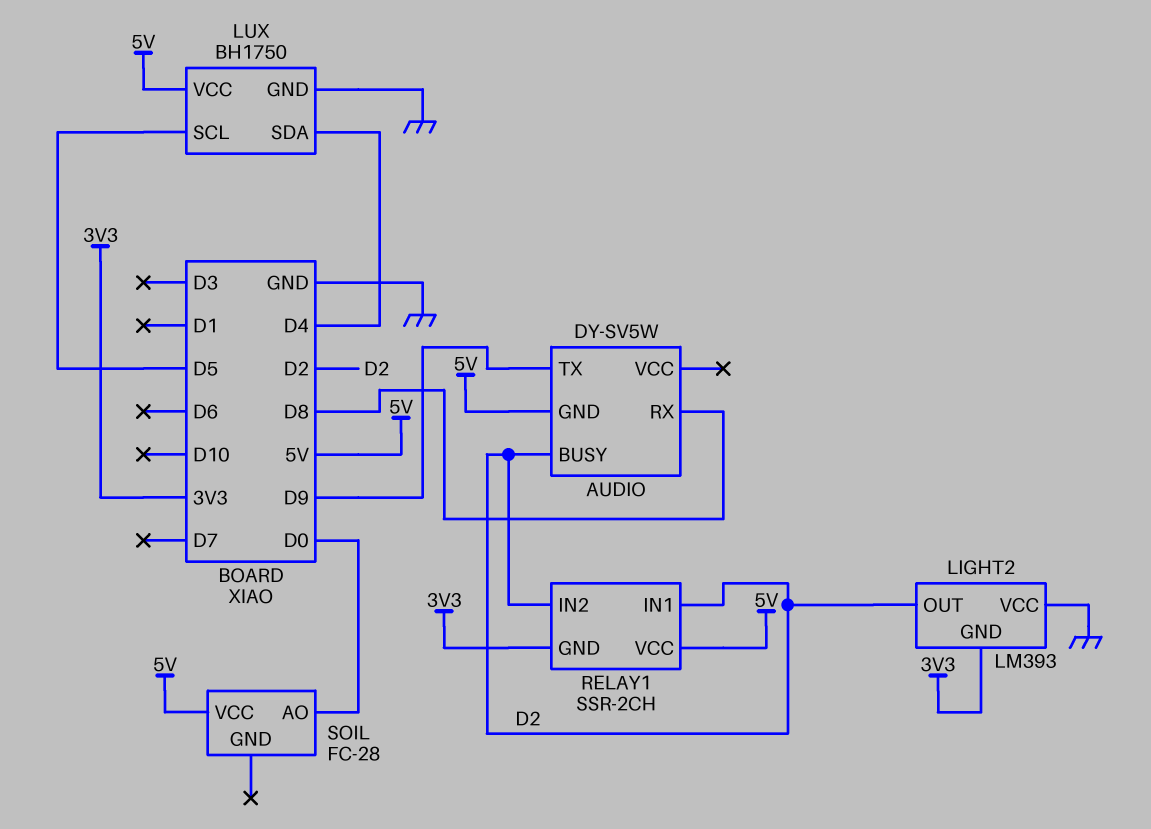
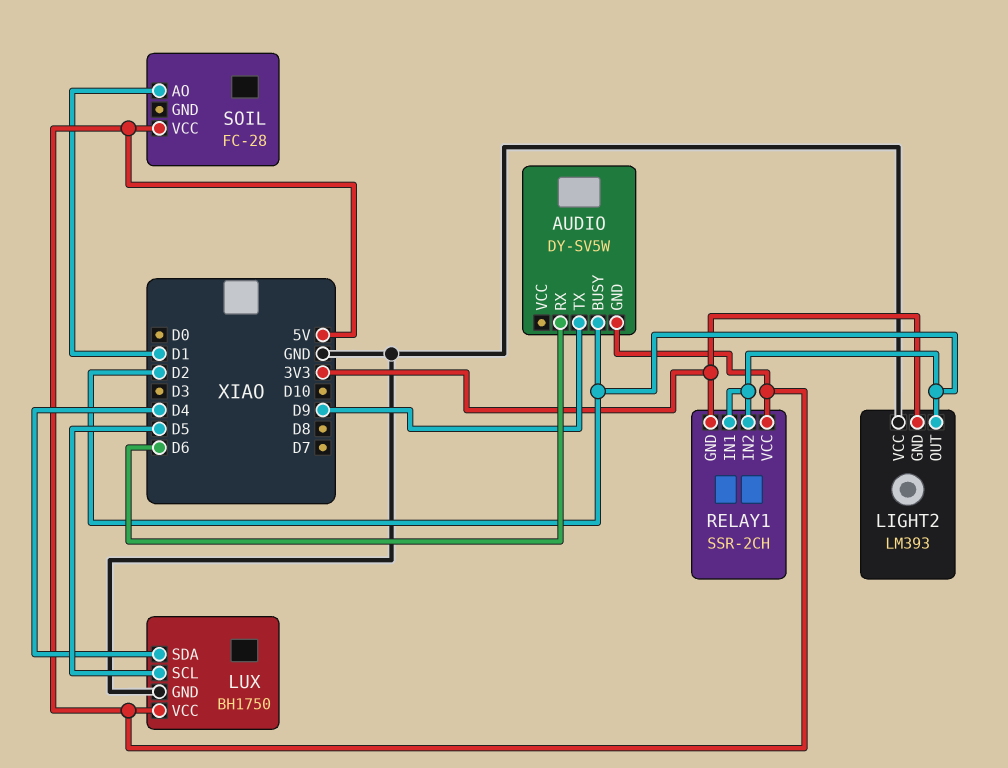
AUDIO pin RX: D8 -> D6
SOIL pin AO: D0 -> D1

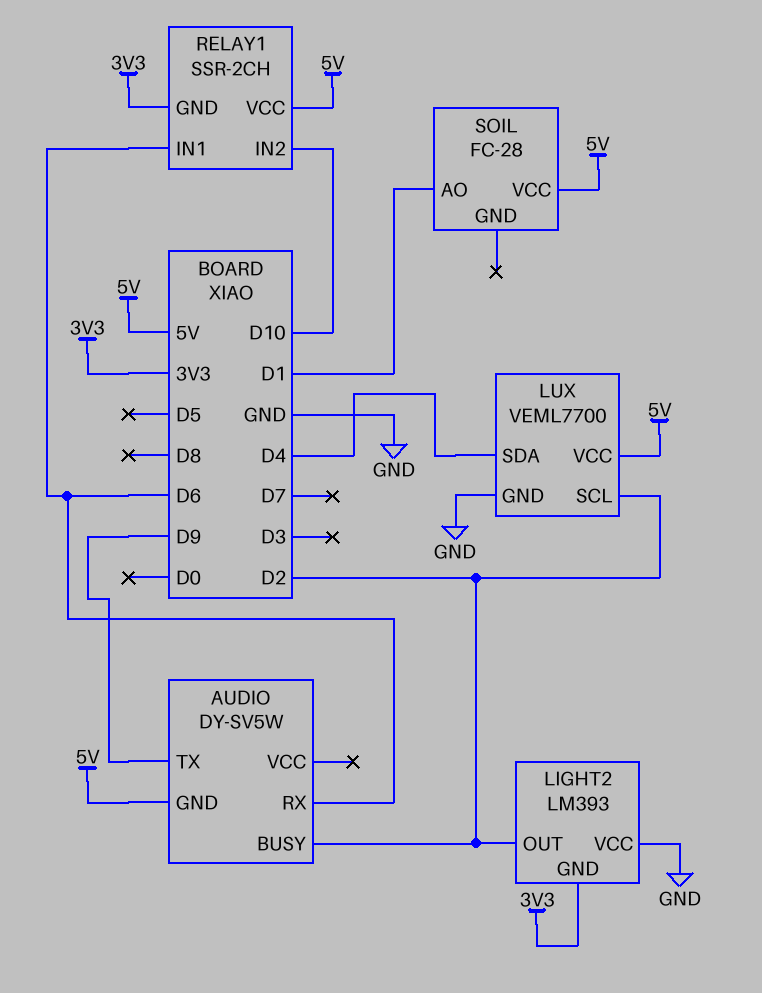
LUX: BH1750 -> VEML7700
LUX pin SCL: D5 -> D2
RELAY1 pin IN1: D2 -> D6
RELAY1 pin IN2: D2 -> D10

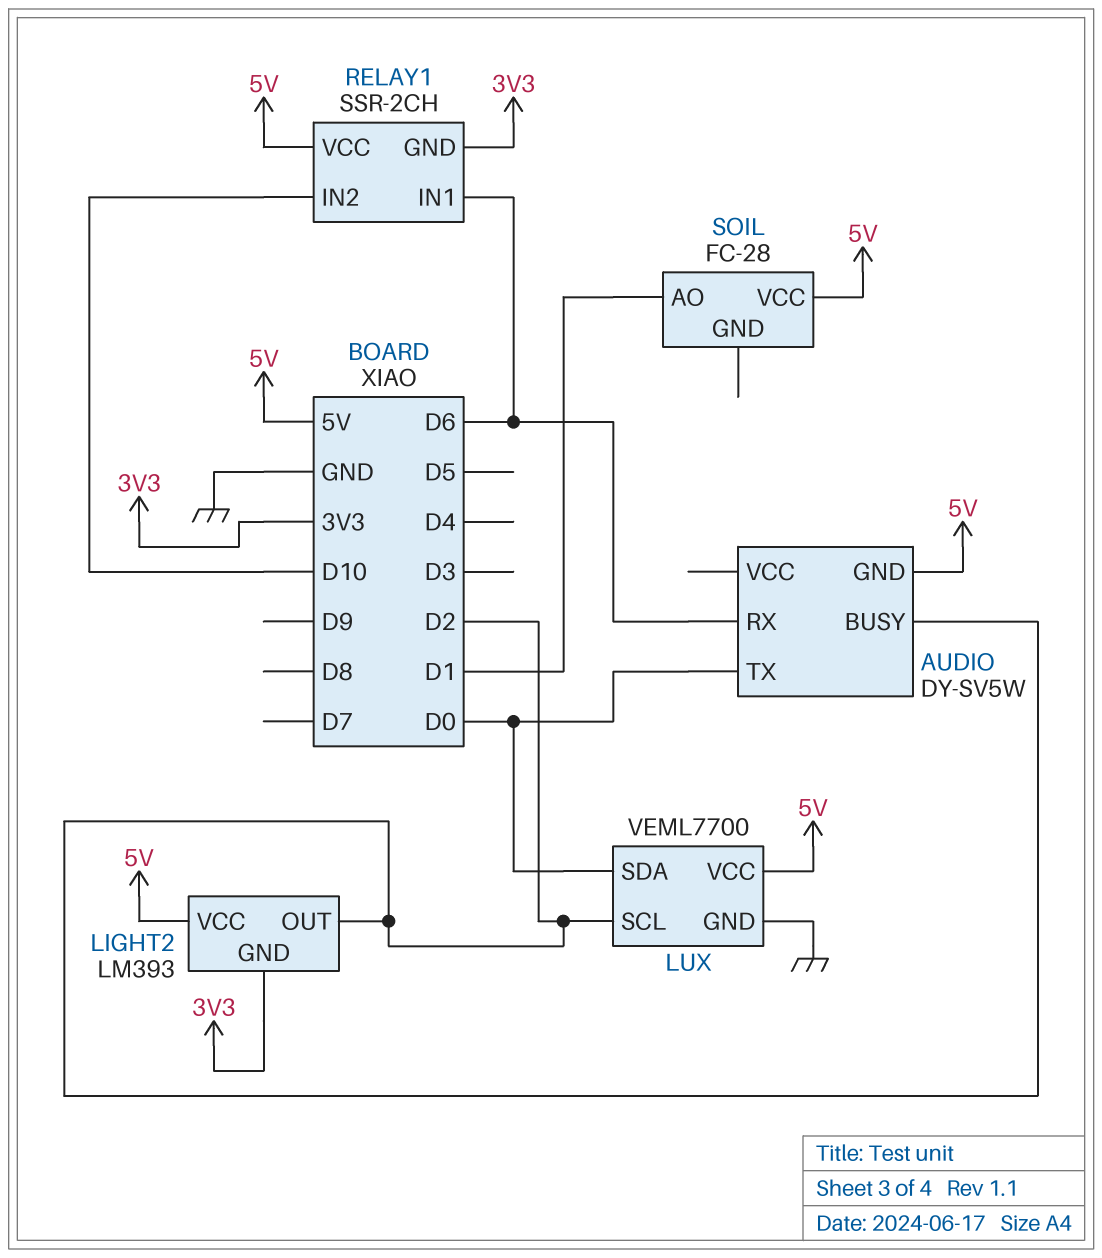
AUDIO pin TX: D9 -> D0
LIGHT2 pin VCC: GND -> 5V
LUX pin SDA: D4 -> D0

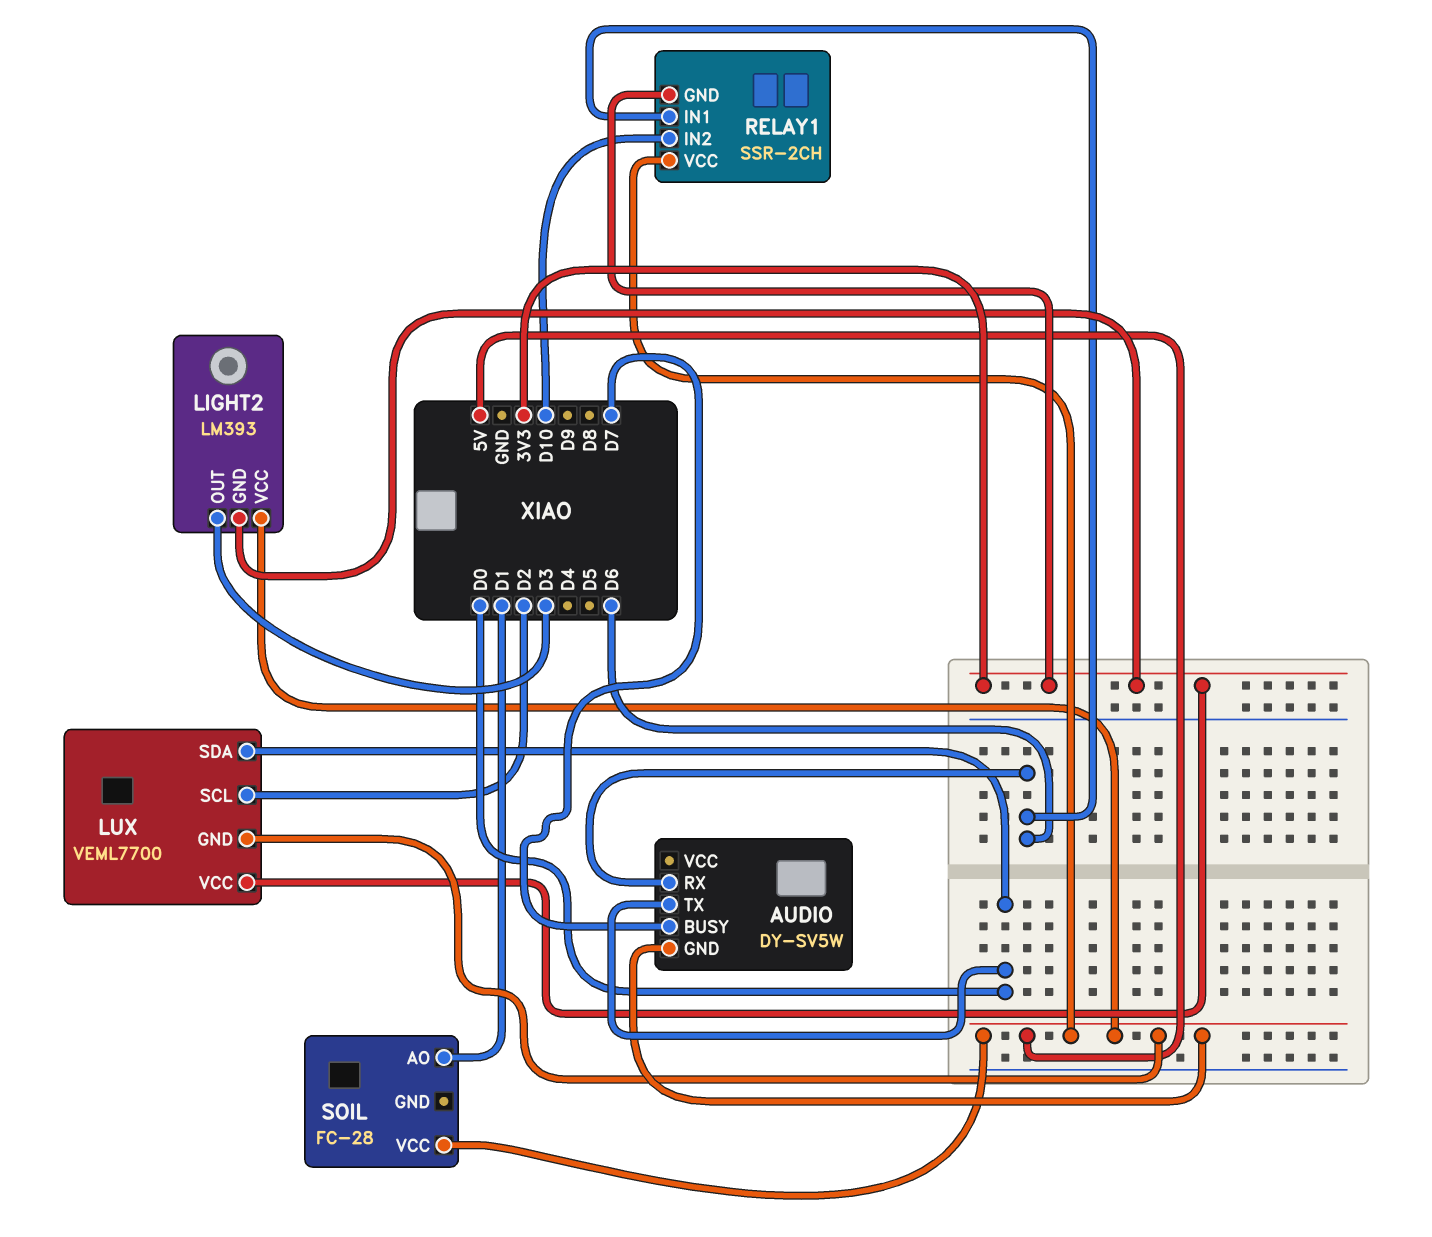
AUDIO pin BUSY: D2 -> D7
LIGHT2 pin OUT: D2 -> D3
LUX pin GND: GND -> 5V
LUX pin VCC: 5V -> 3V3

